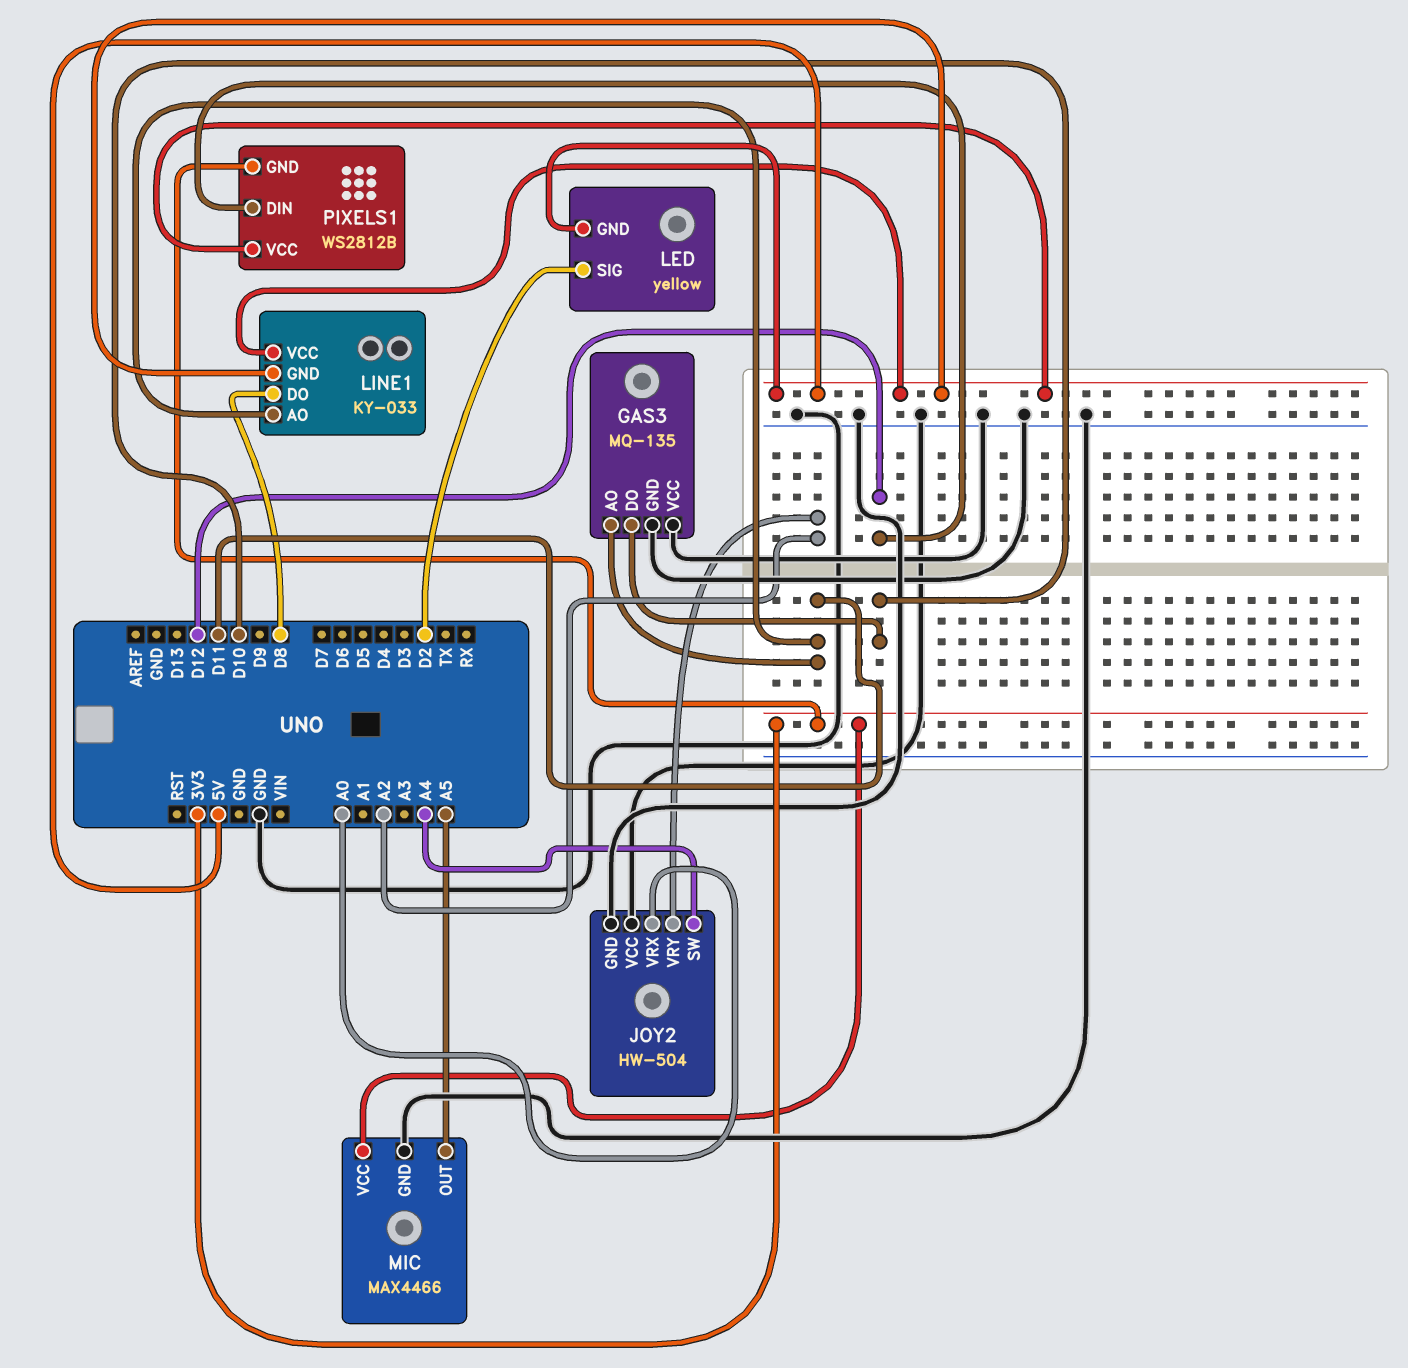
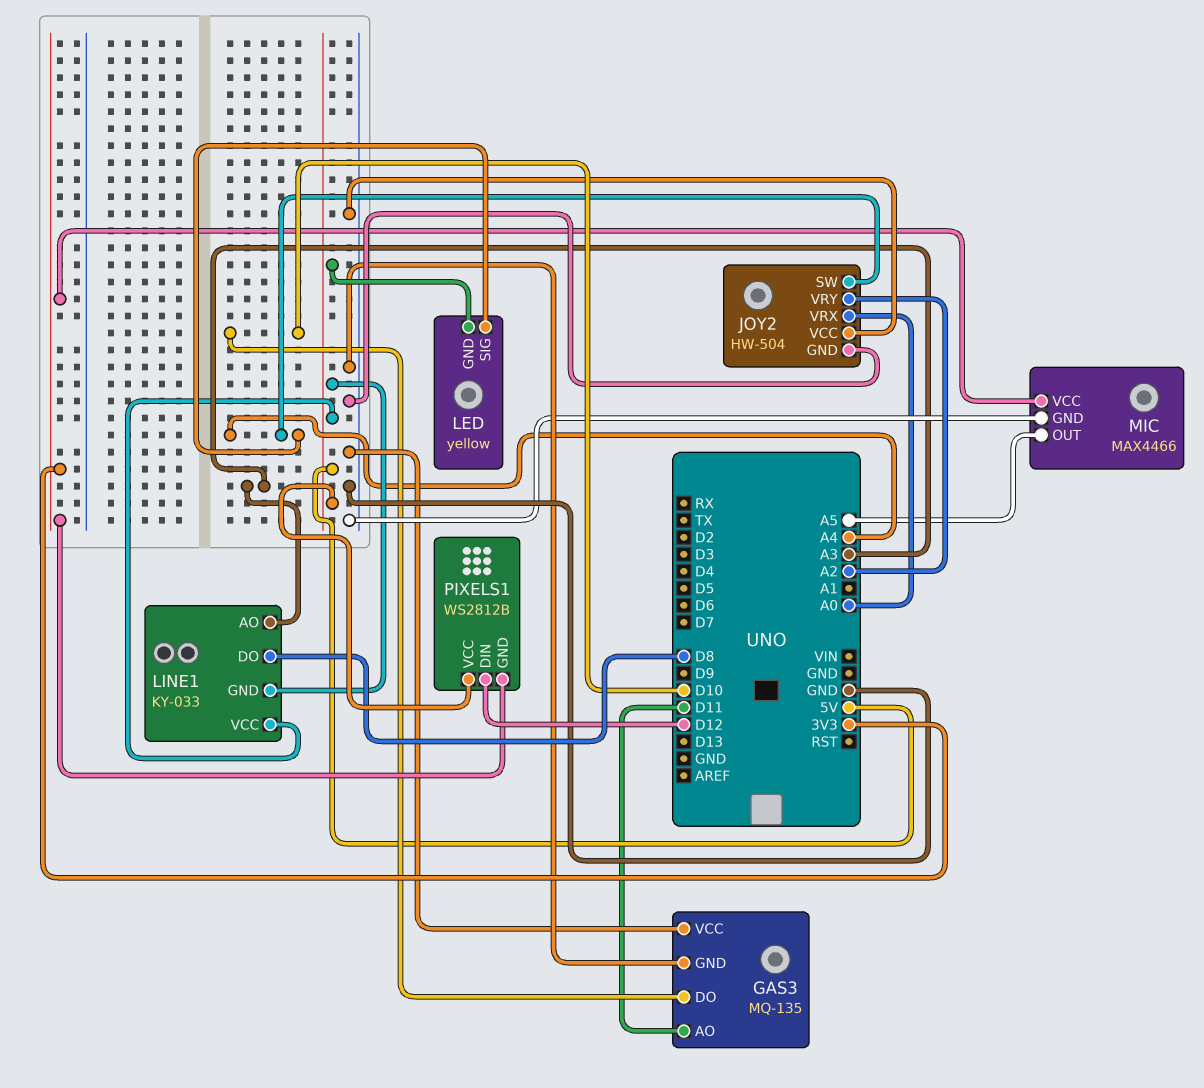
LED pin SIG: D2 -> A4
LINE1 pin AO: D11 -> A3

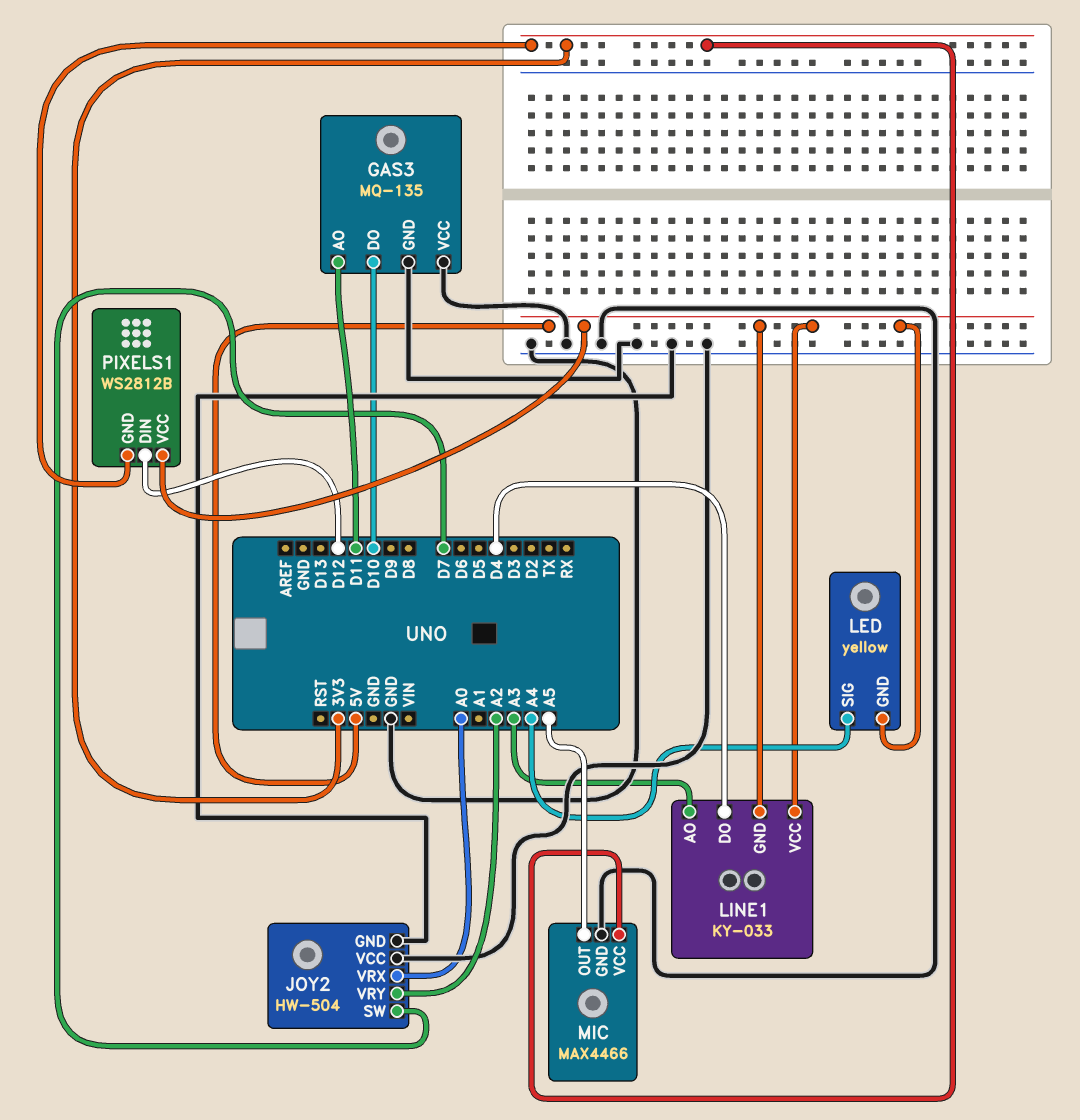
JOY2 pin SW: A4 -> D7
LINE1 pin DO: D8 -> D4

